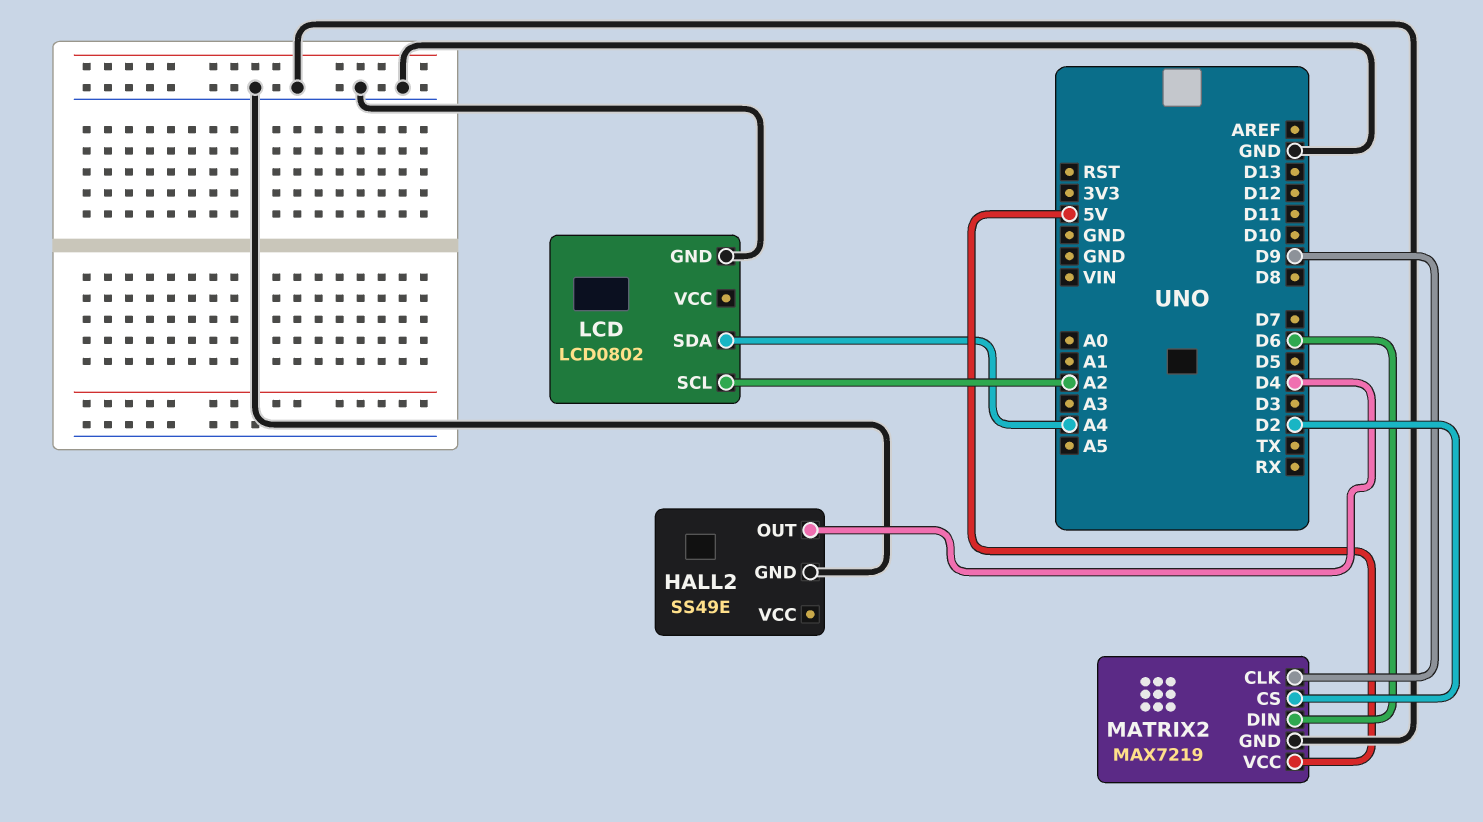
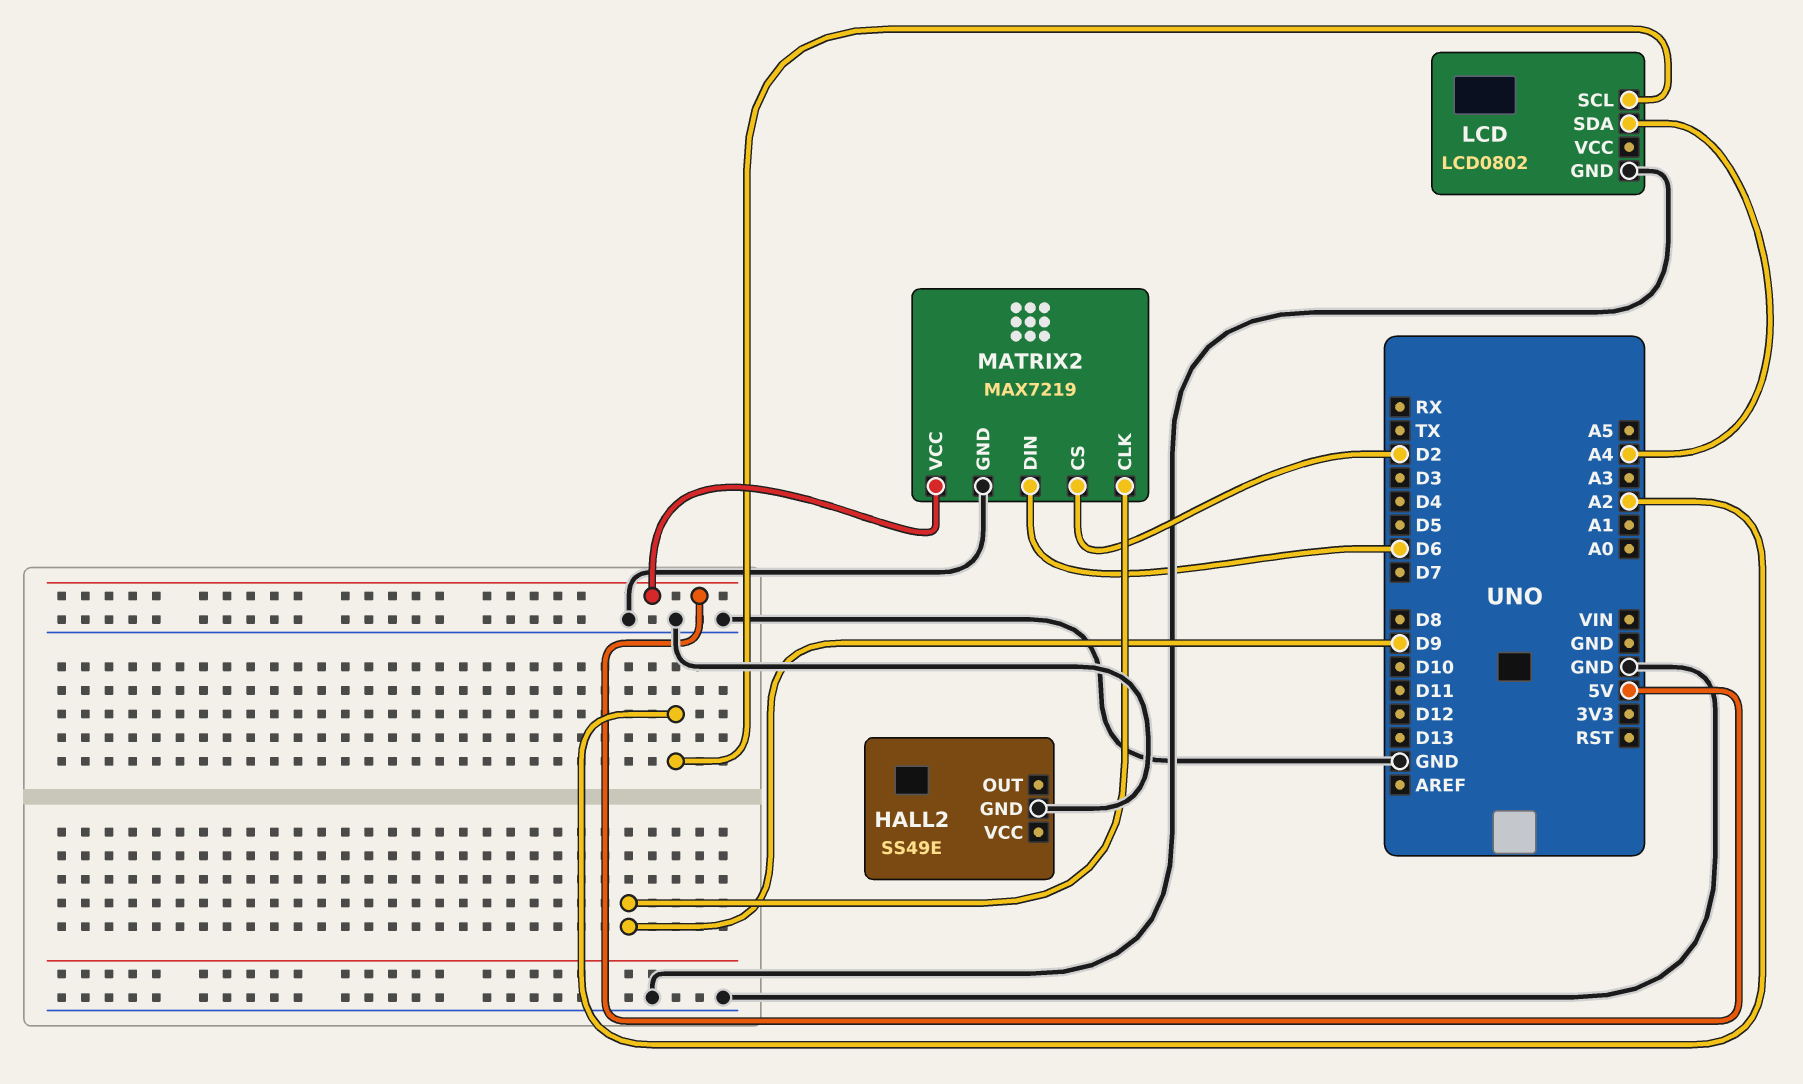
HALL2 pin OUT: D4 -> none

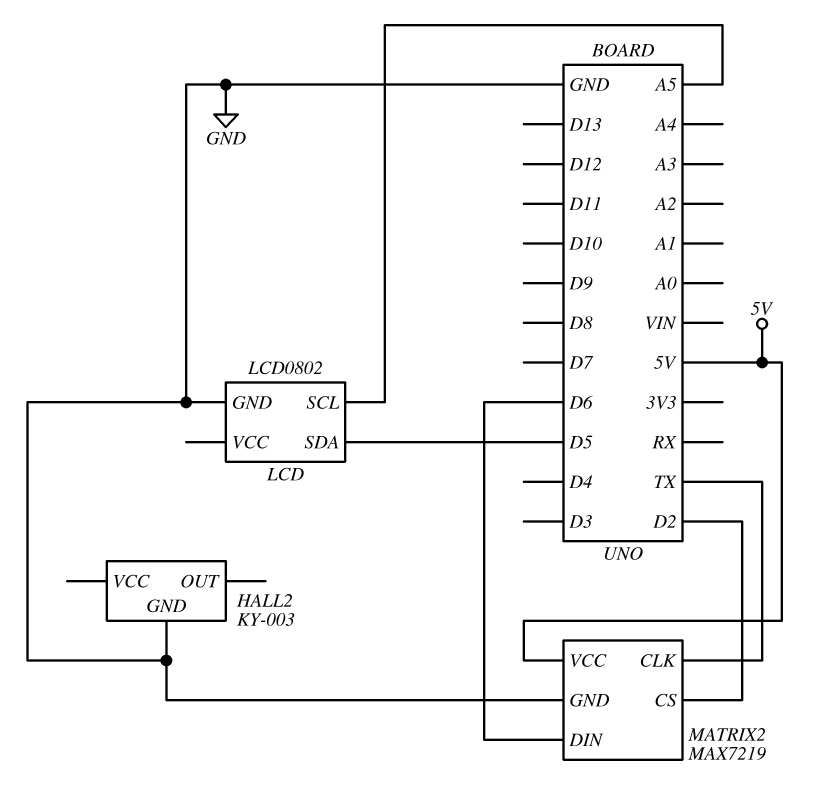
HALL2: SS49E -> KY-003
LCD pin SCL: A2 -> A5
LCD pin SDA: A4 -> D5
MATRIX2 pin CLK: D9 -> TX

